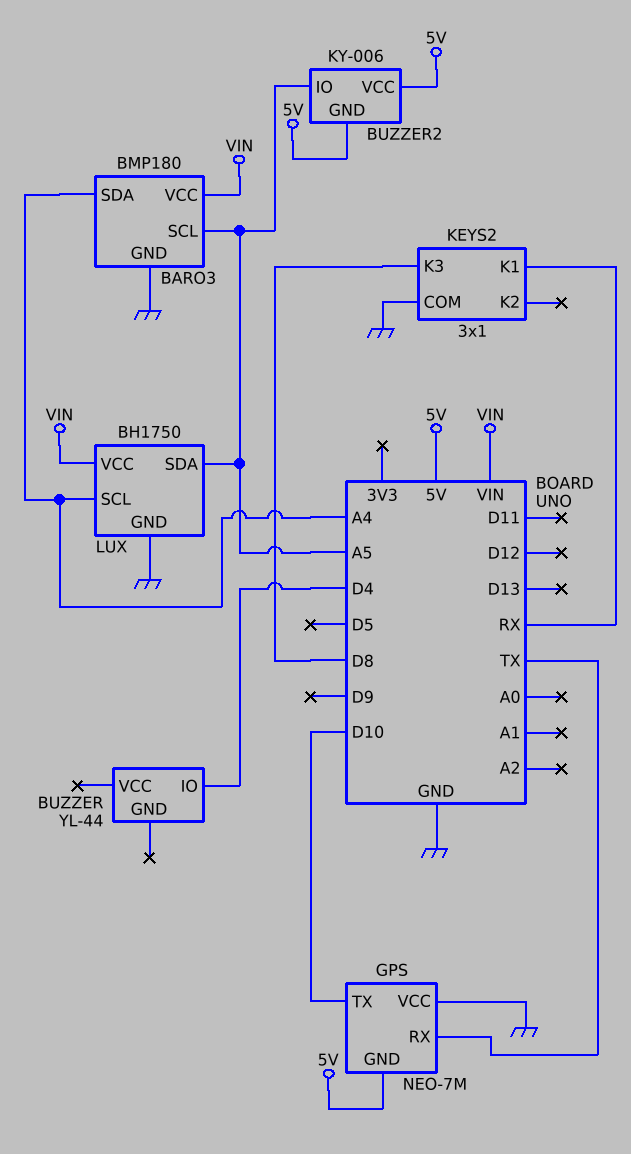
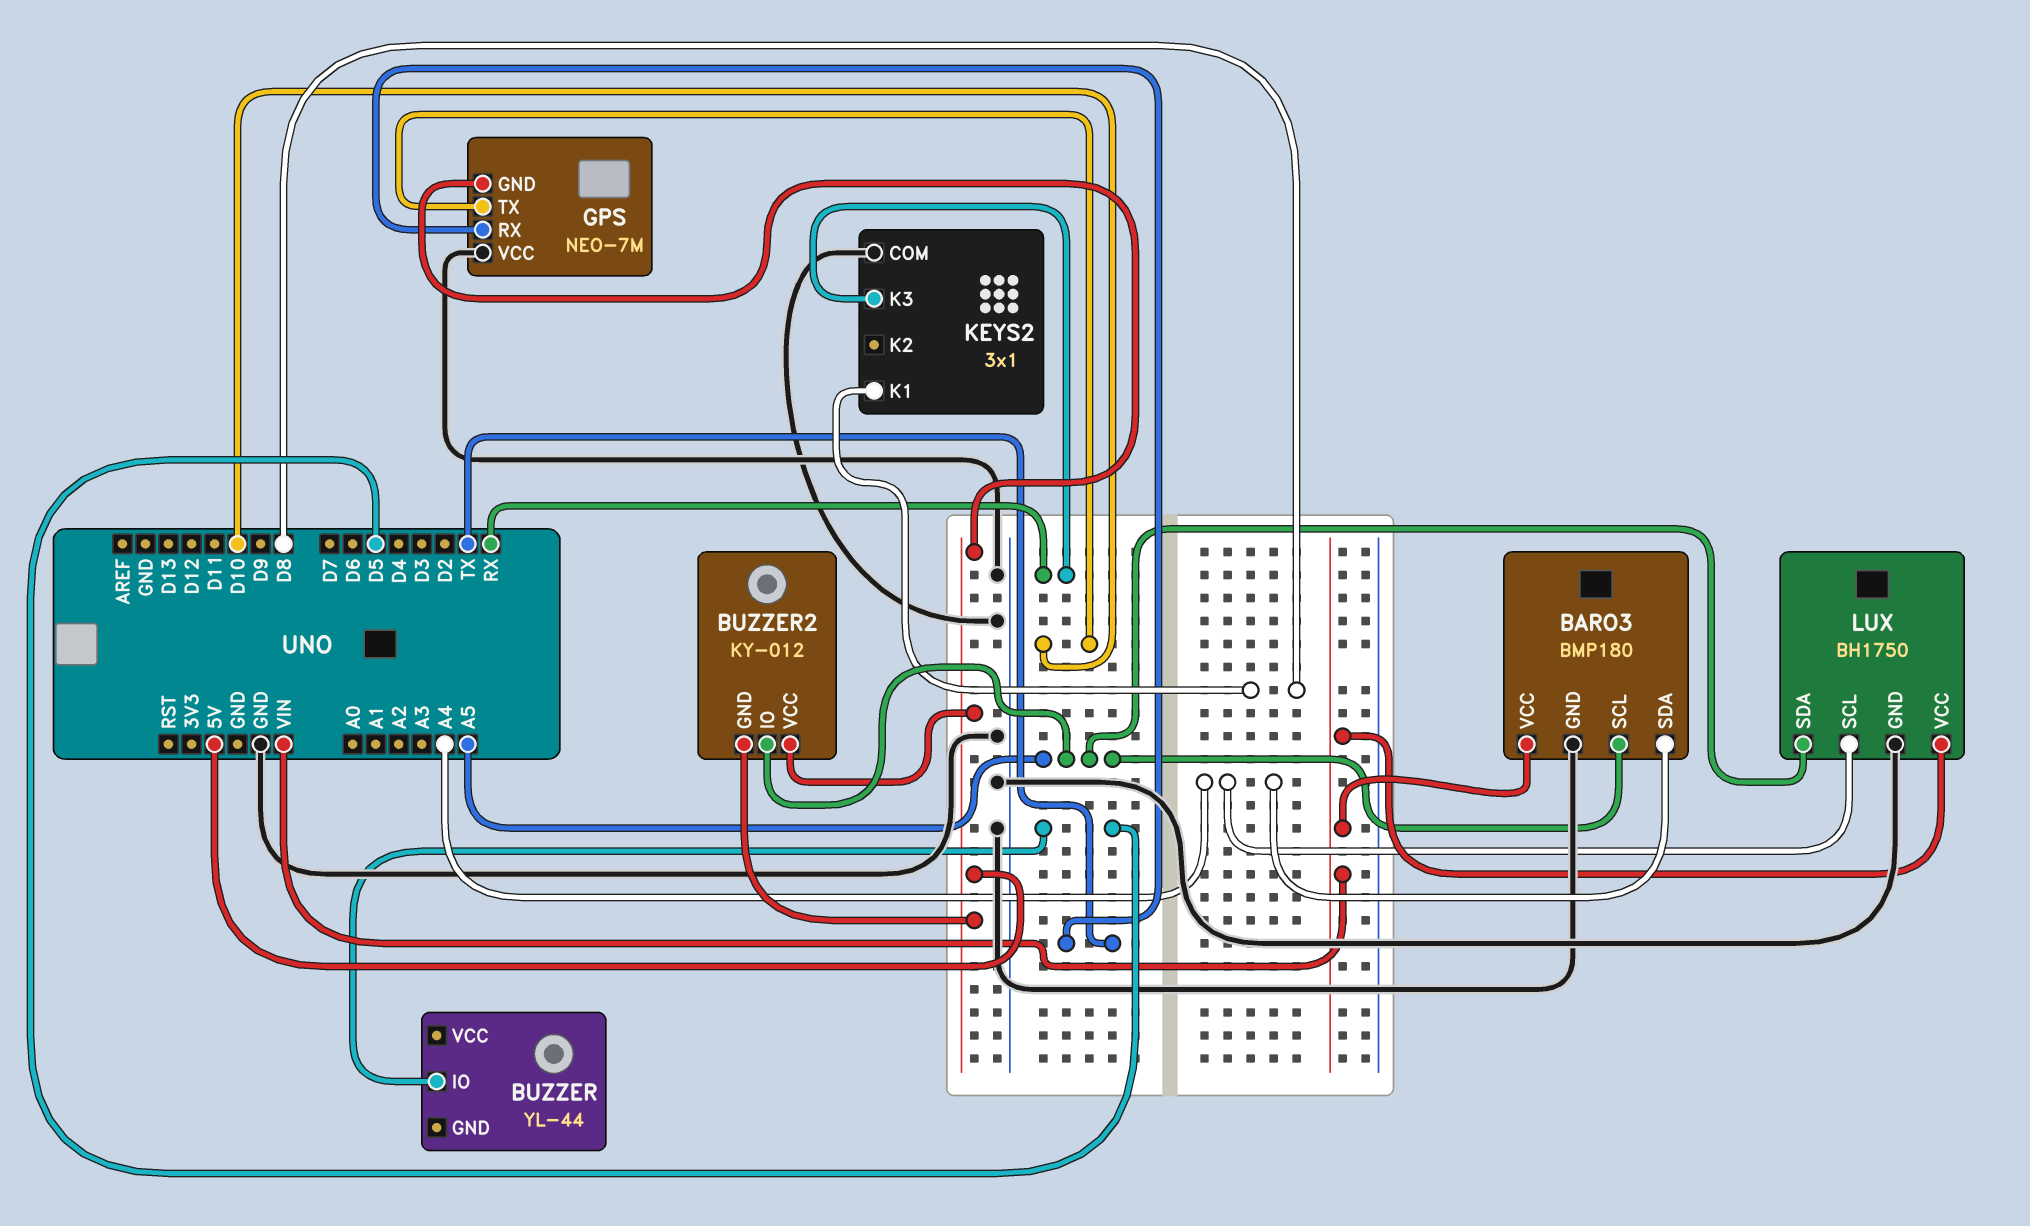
BUZZER pin IO: D4 -> D5
BUZZER2: KY-006 -> KY-012
KEYS2 pin K1: RX -> D8
KEYS2 pin K3: D8 -> RX

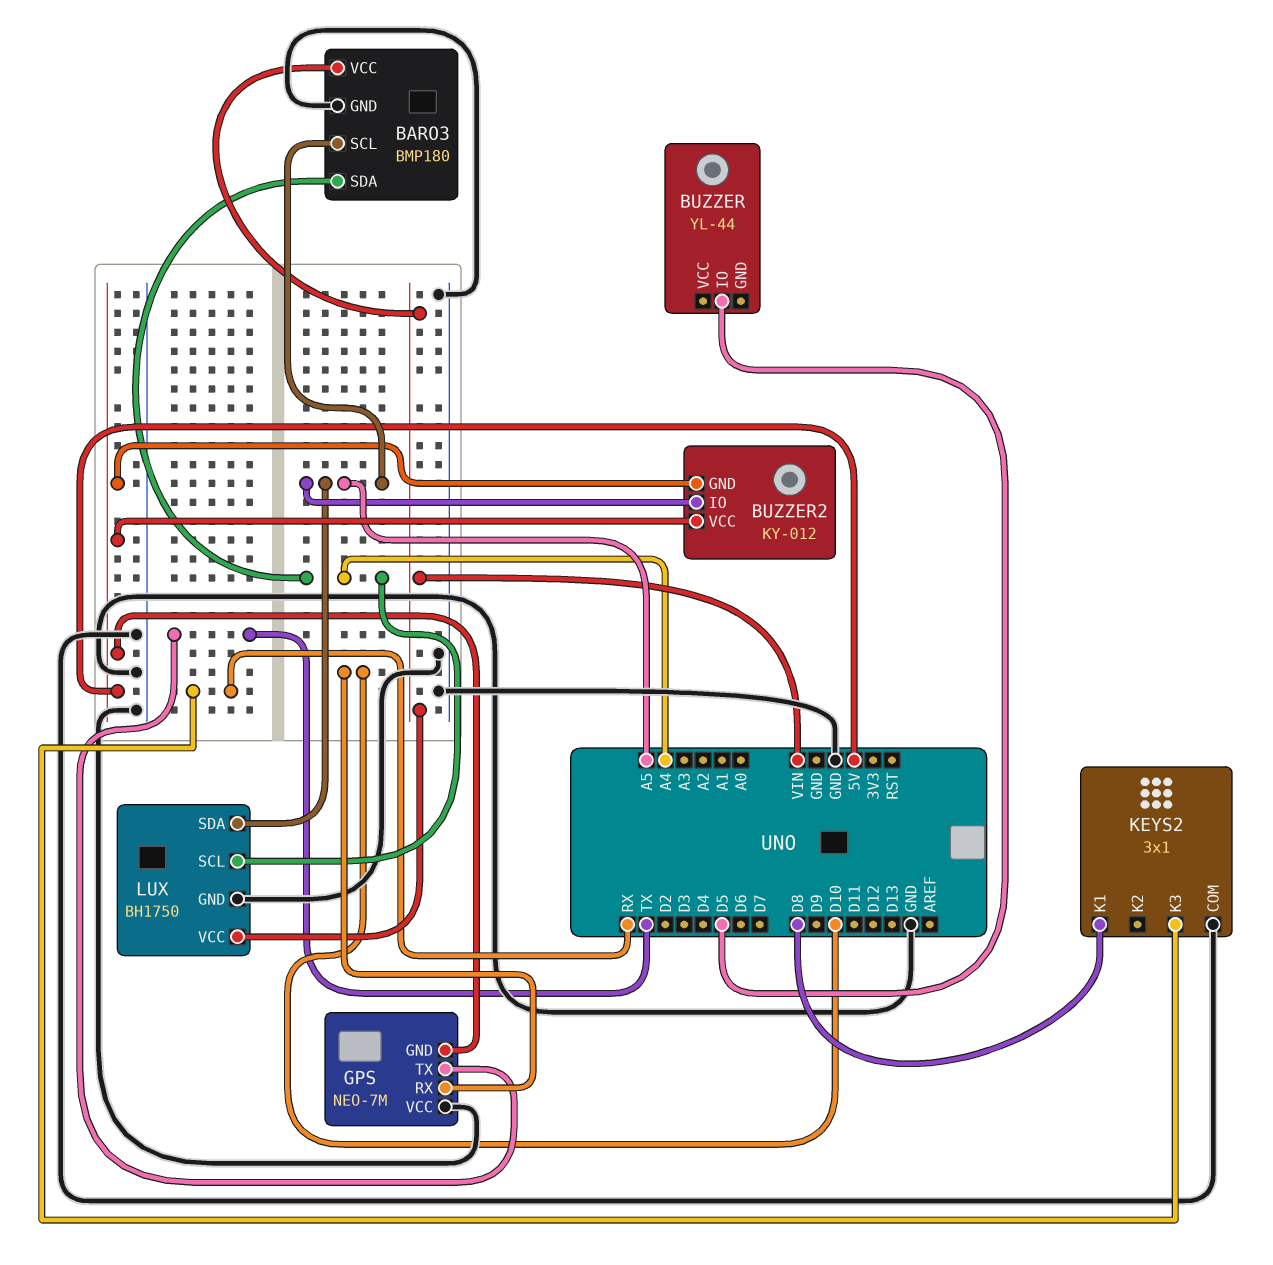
GPS pin RX: TX -> D10
GPS pin TX: D10 -> TX

